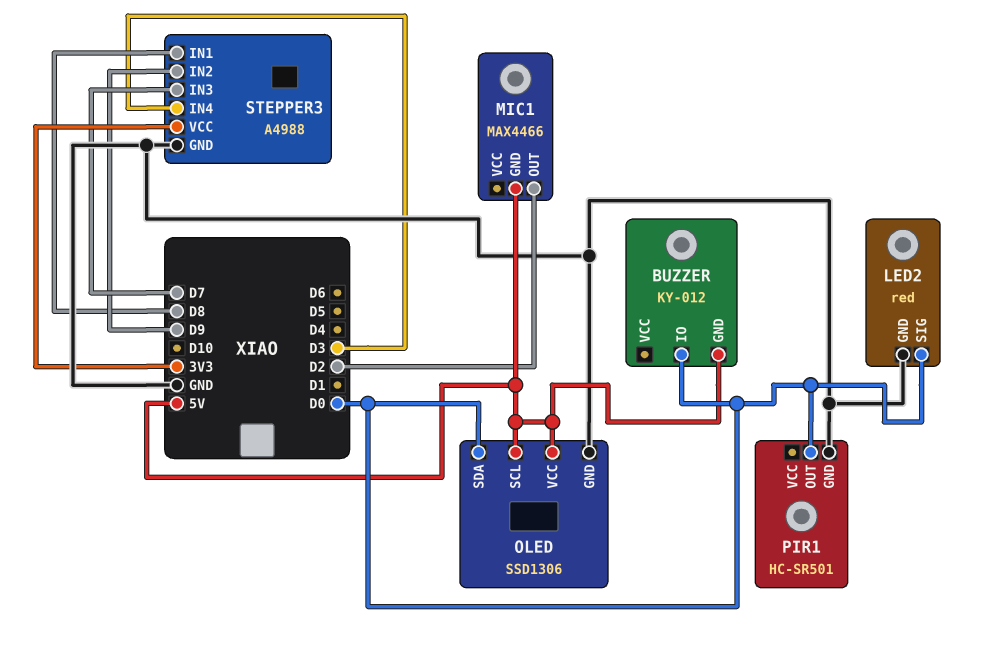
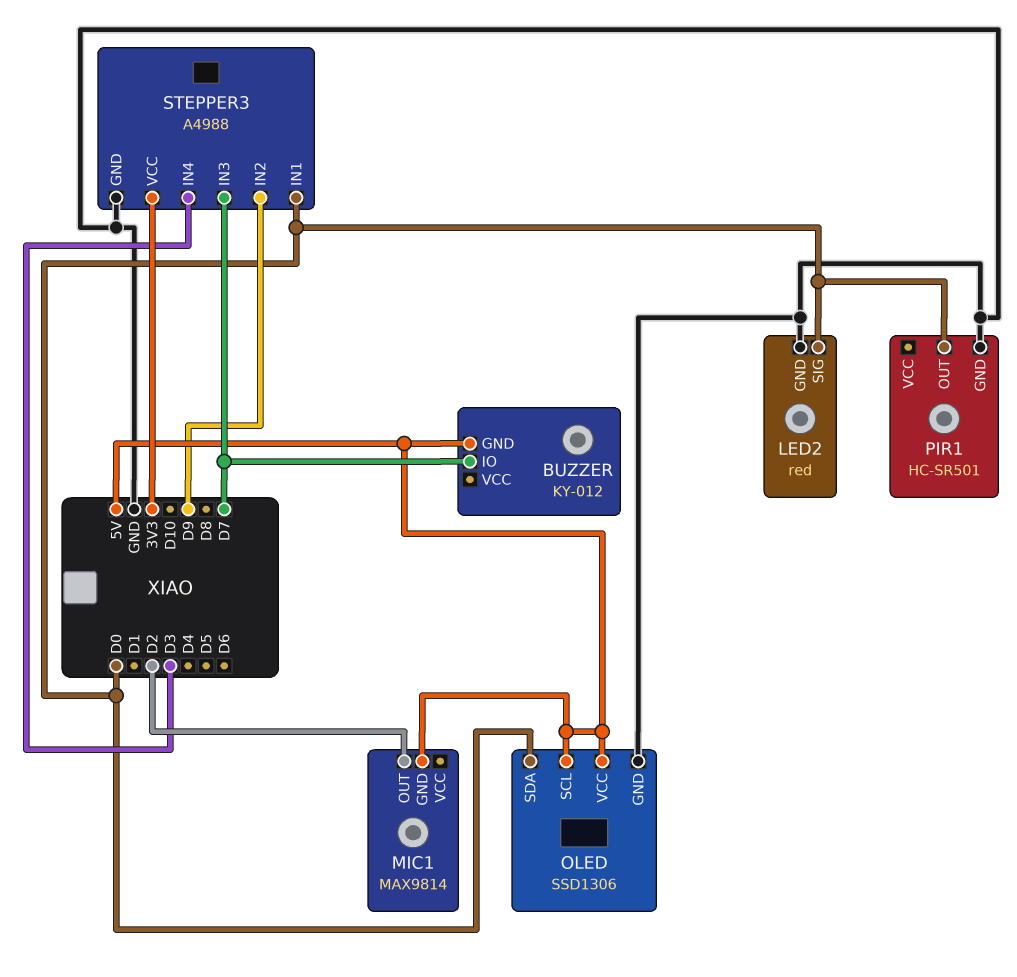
BUZZER pin IO: D0 -> D7
MIC1: MAX4466 -> MAX9814
STEPPER3 pin IN1: D8 -> D0

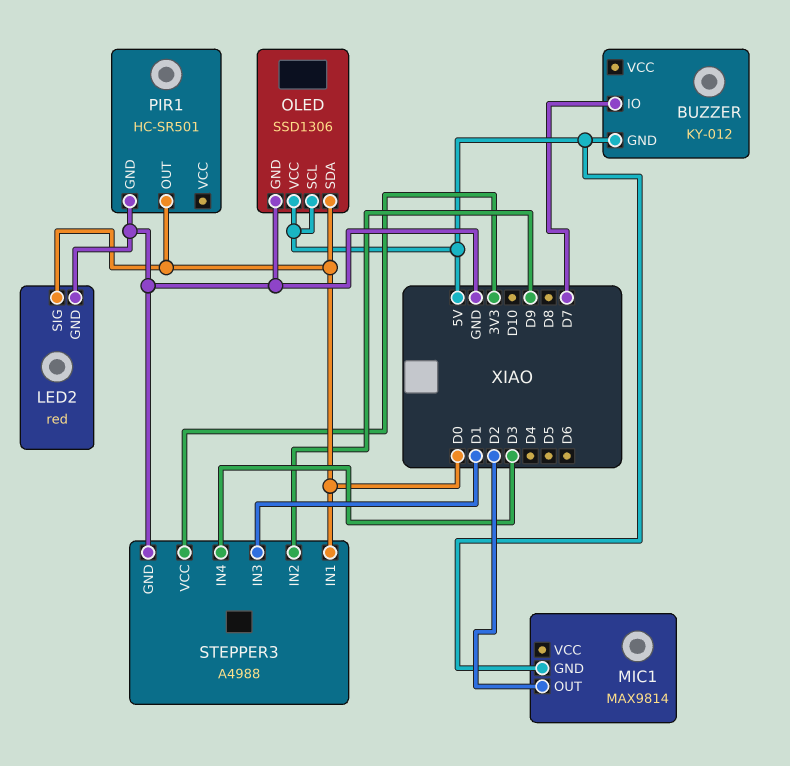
STEPPER3 pin IN3: D7 -> D1

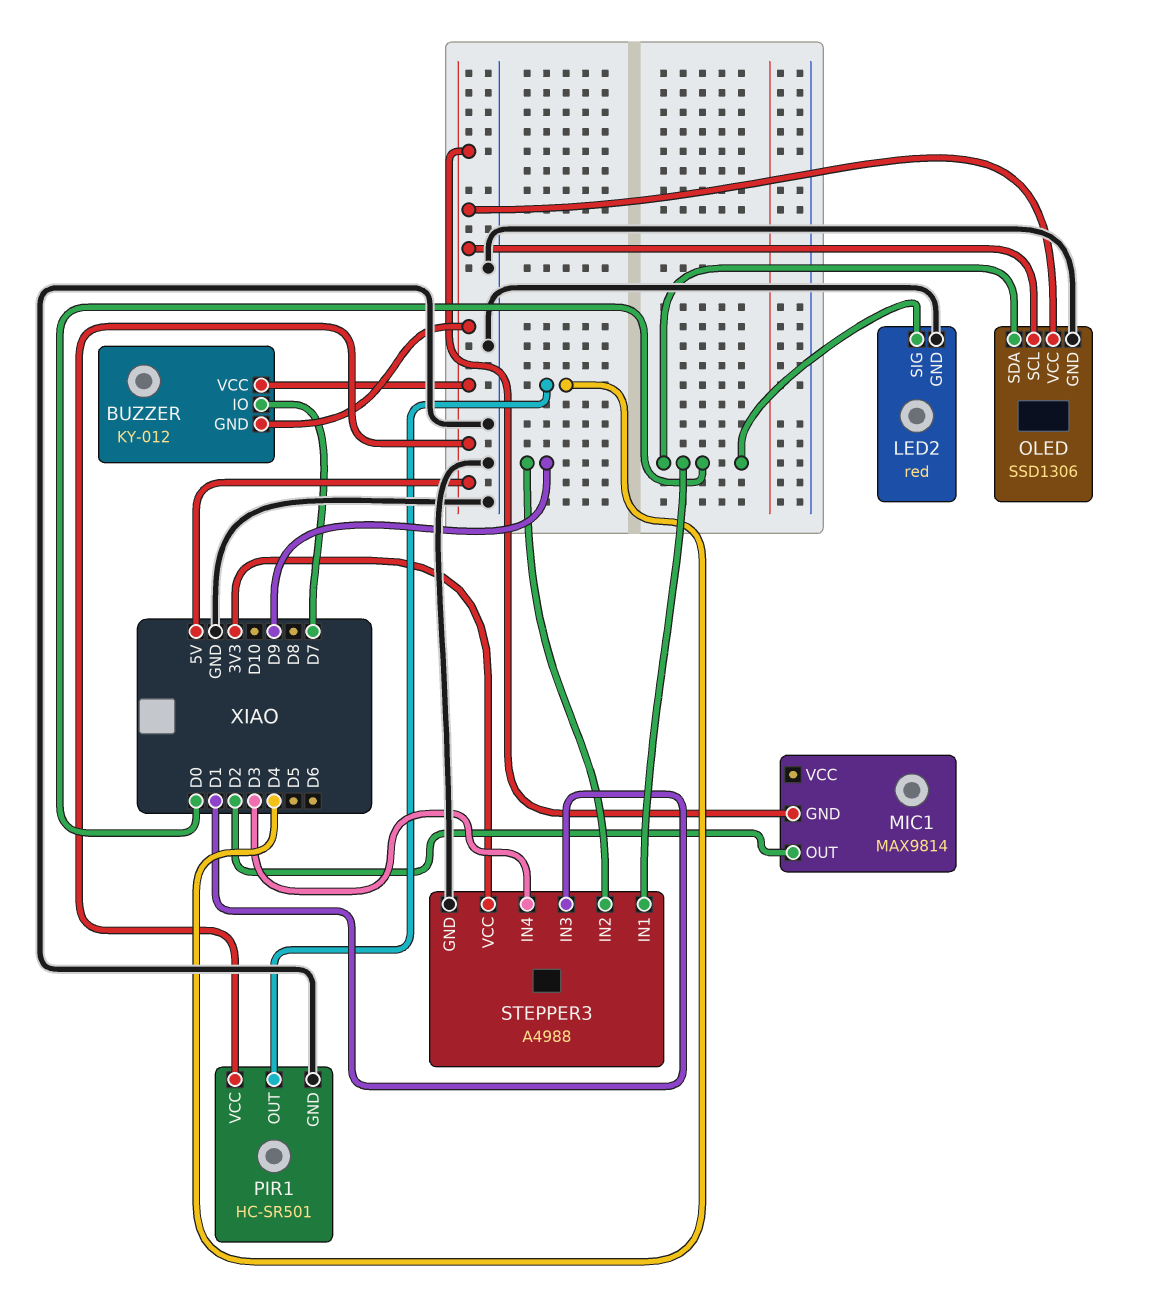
BUZZER pin VCC: none -> 5V
PIR1 pin OUT: D0 -> D4
PIR1 pin VCC: none -> 5V

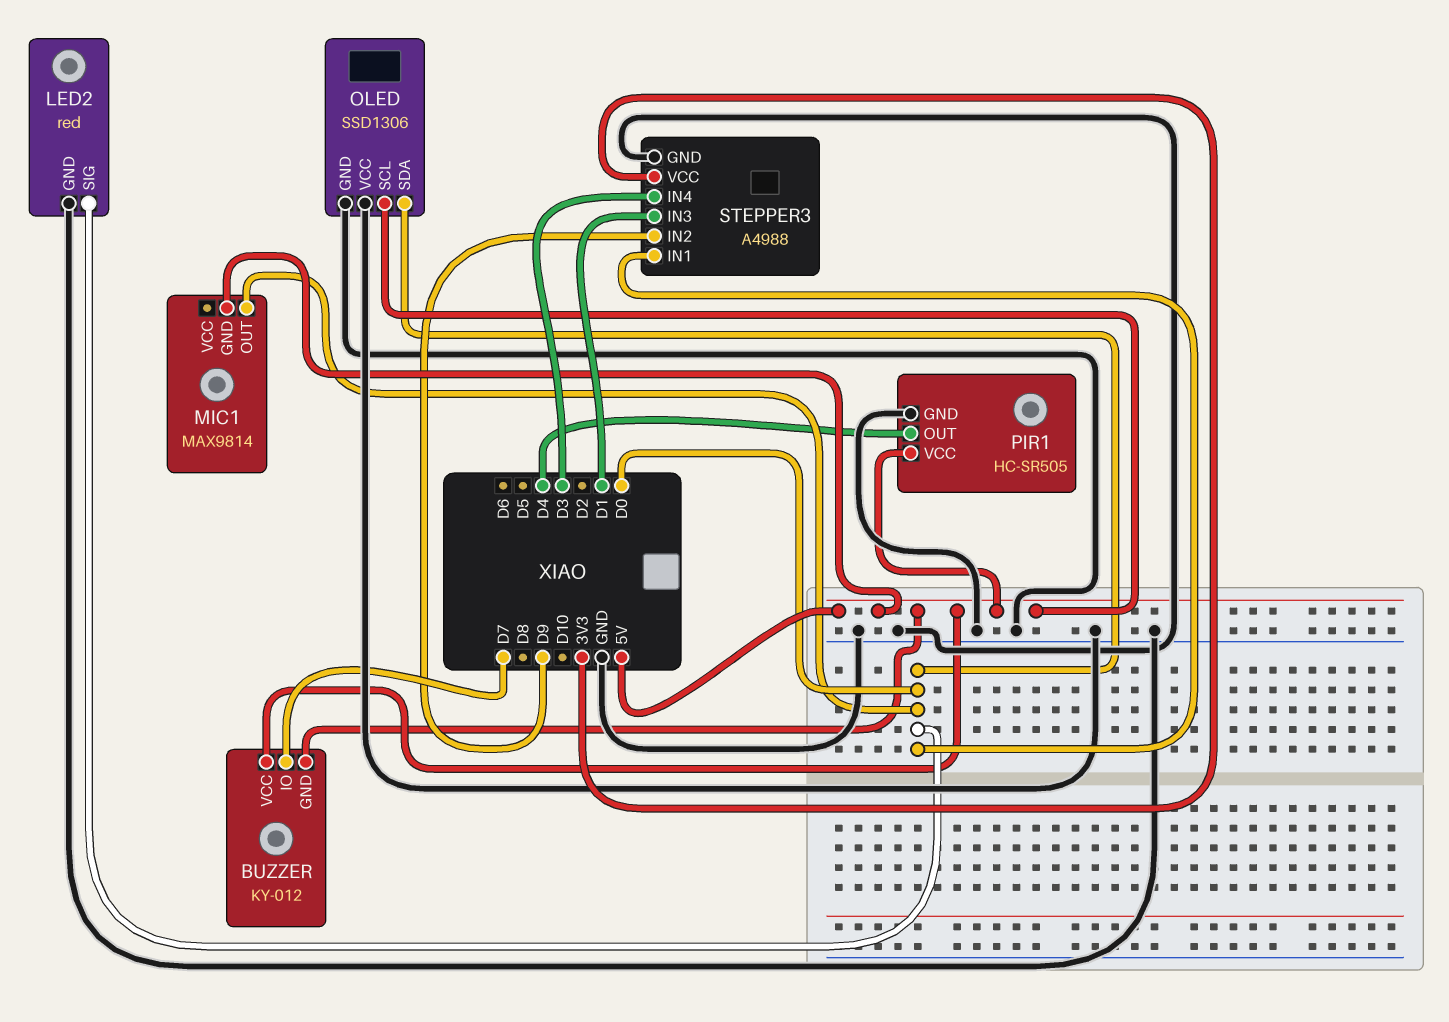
MIC1 pin OUT: D2 -> D0
OLED pin VCC: 5V -> GND
PIR1: HC-SR501 -> HC-SR505

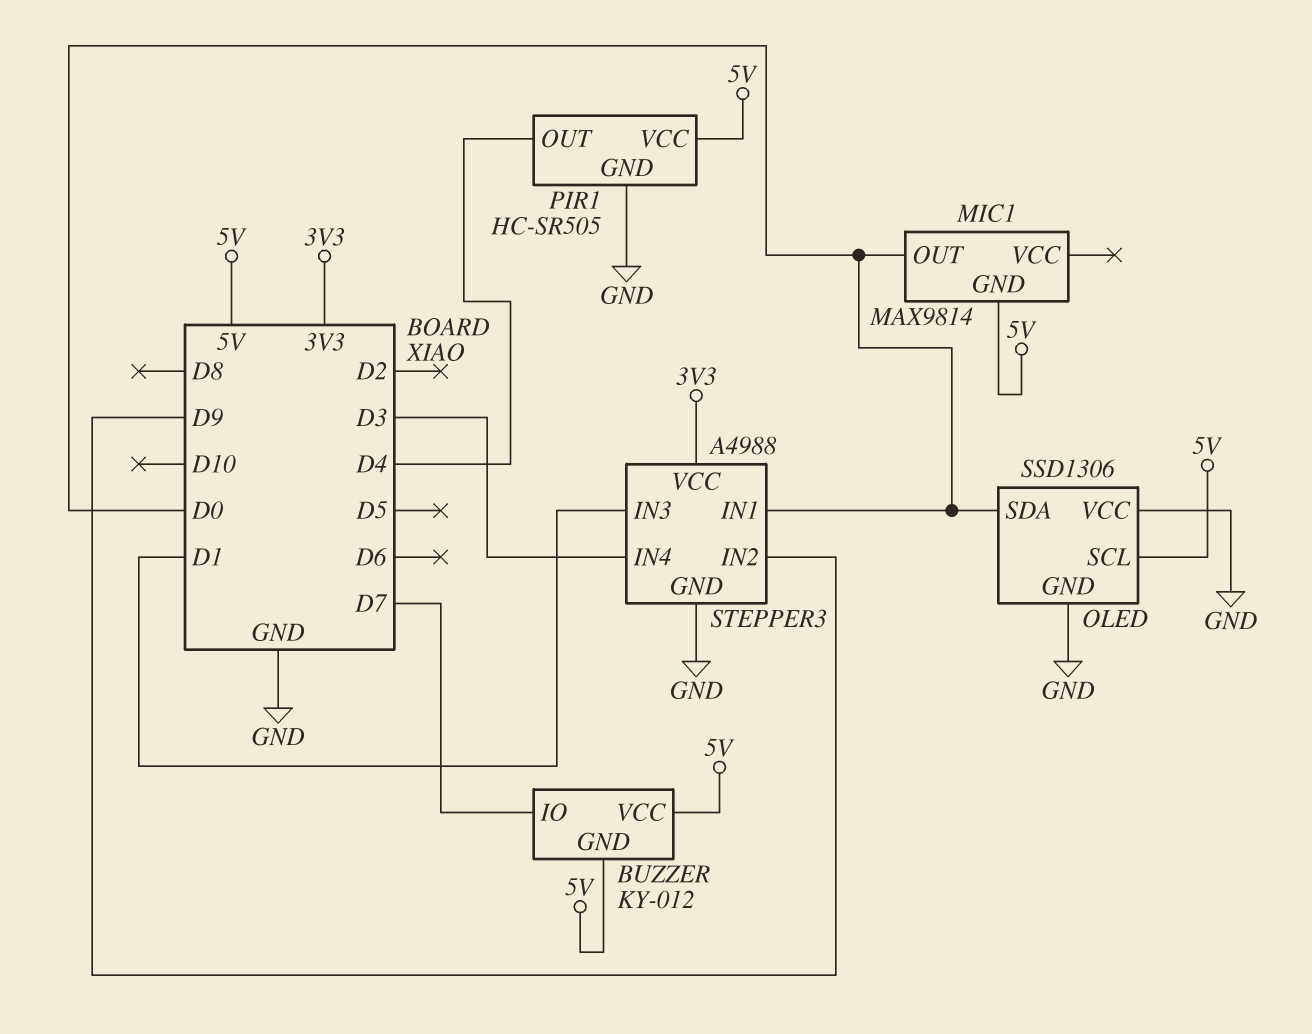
LED2: red -> none
LED2 pin GND: GND -> none
LED2 pin SIG: D0 -> none

